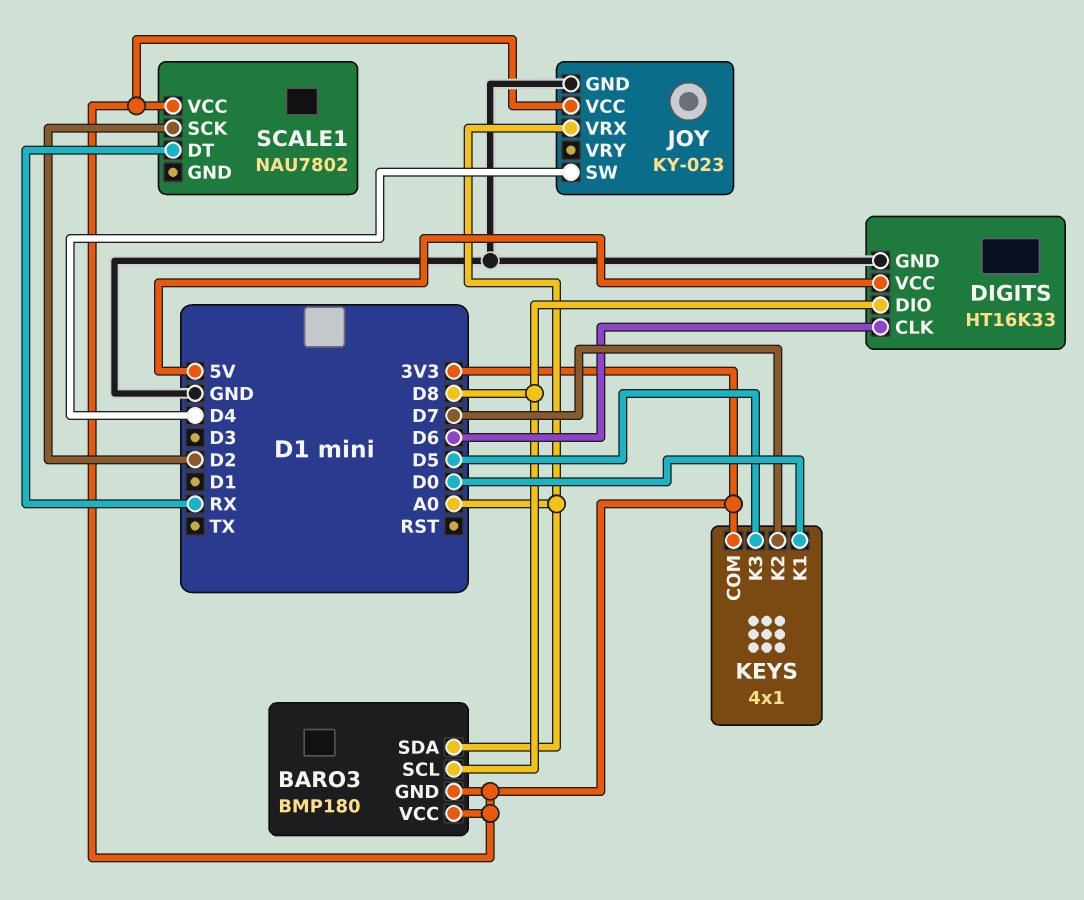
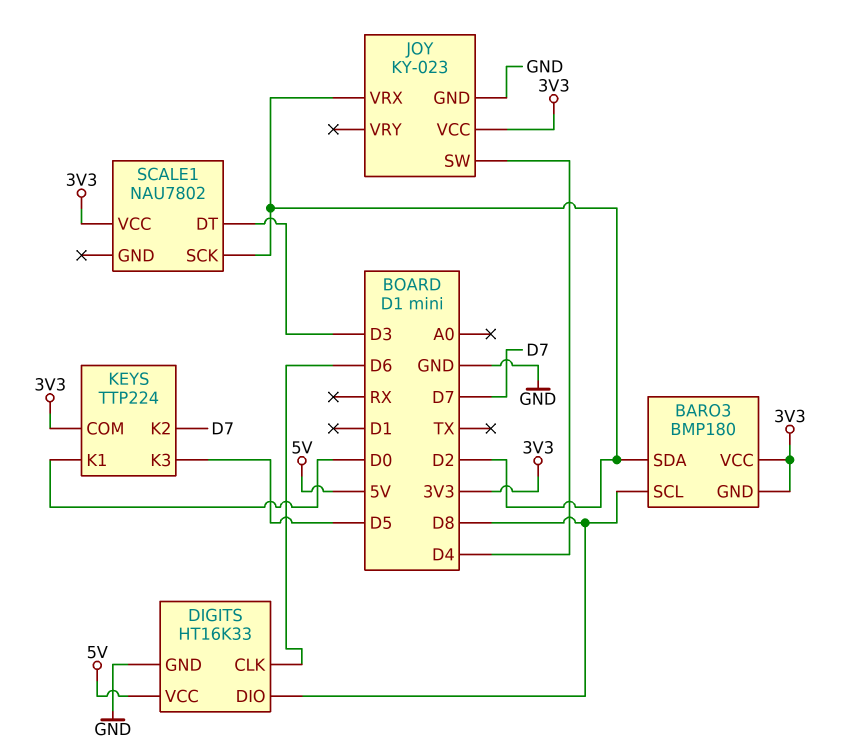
BARO3 pin SDA: A0 -> D2
JOY pin VRX: A0 -> D2
KEYS: 4x1 -> TTP224
SCALE1 pin DT: RX -> D3

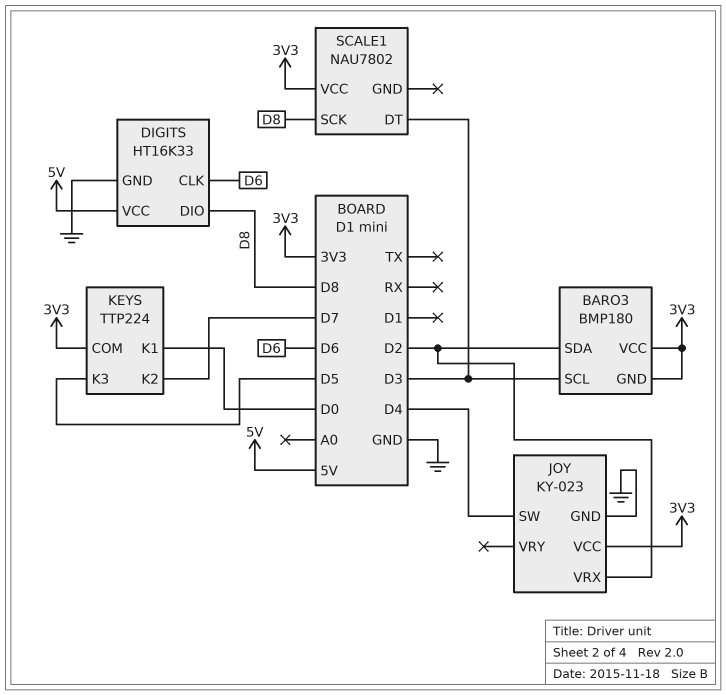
BARO3 pin SCL: D8 -> D3
SCALE1 pin SCK: D2 -> D8

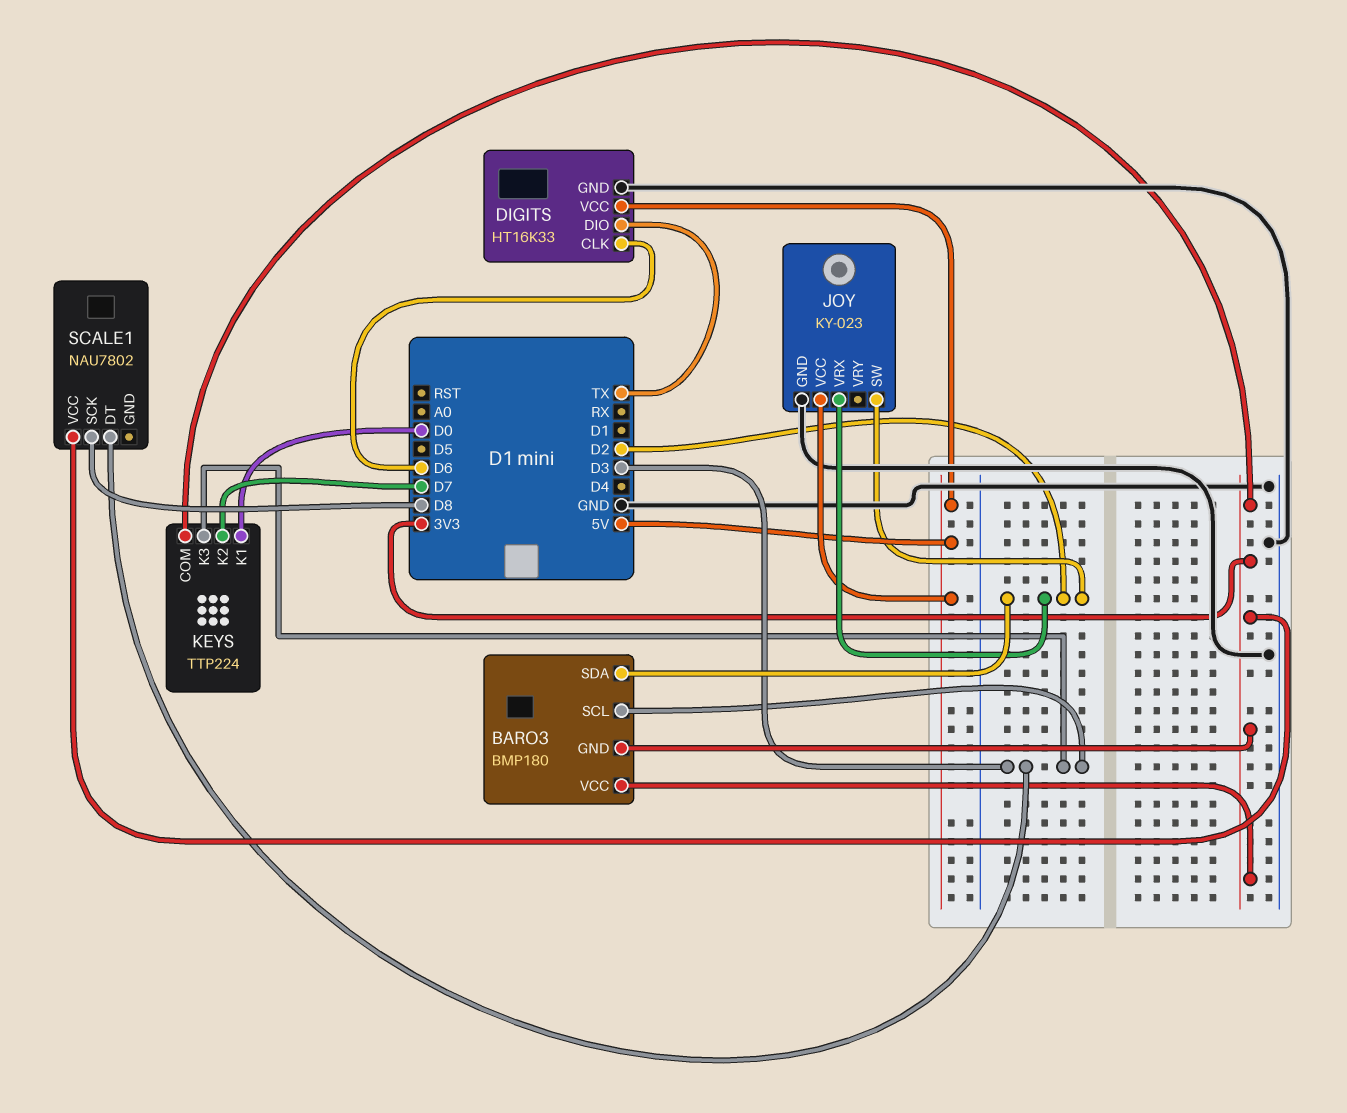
DIGITS pin DIO: D8 -> TX
JOY pin SW: D4 -> D2
JOY pin VCC: 3V3 -> 5V
KEYS pin K3: D5 -> D3

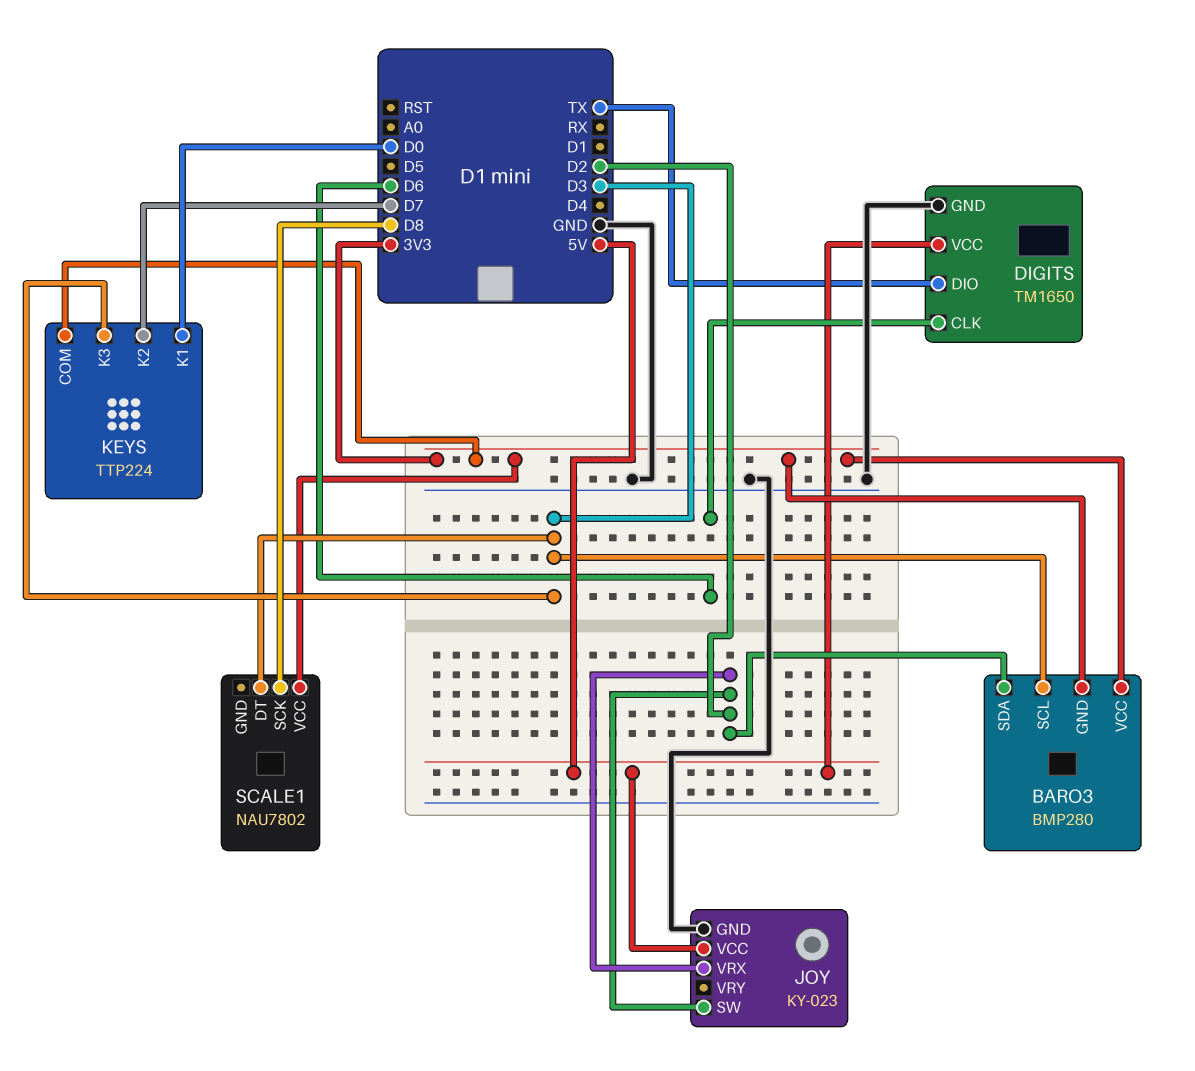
BARO3: BMP180 -> BMP280
DIGITS: HT16K33 -> TM1650

